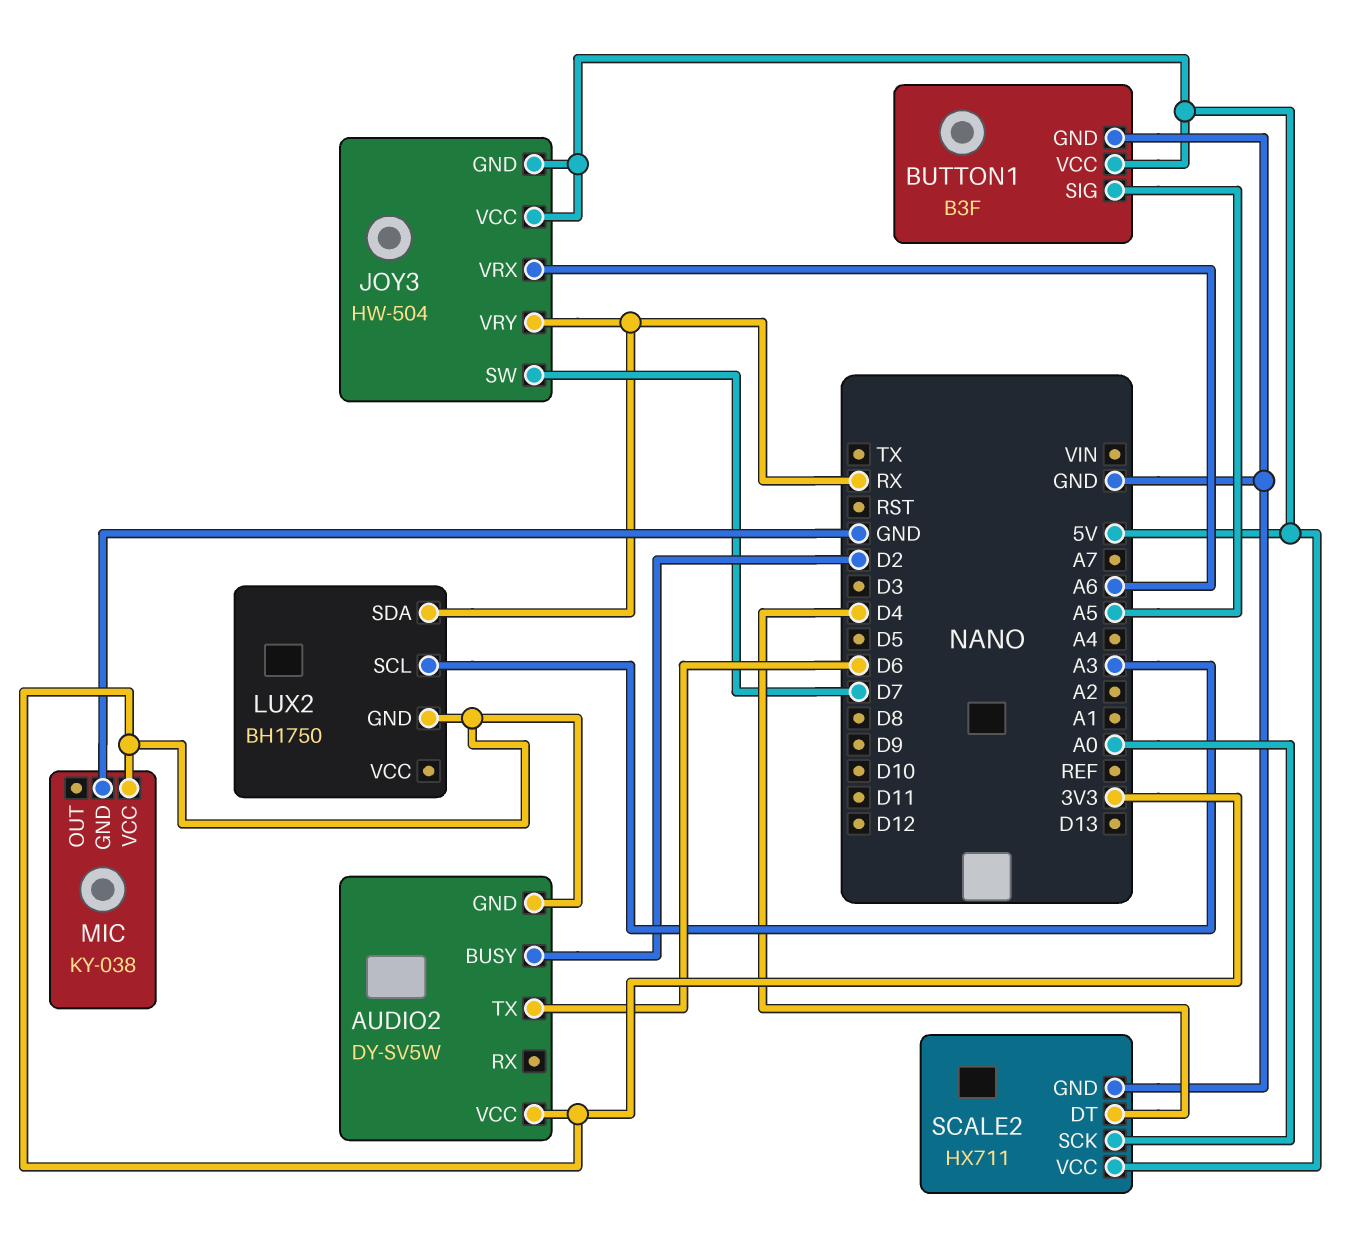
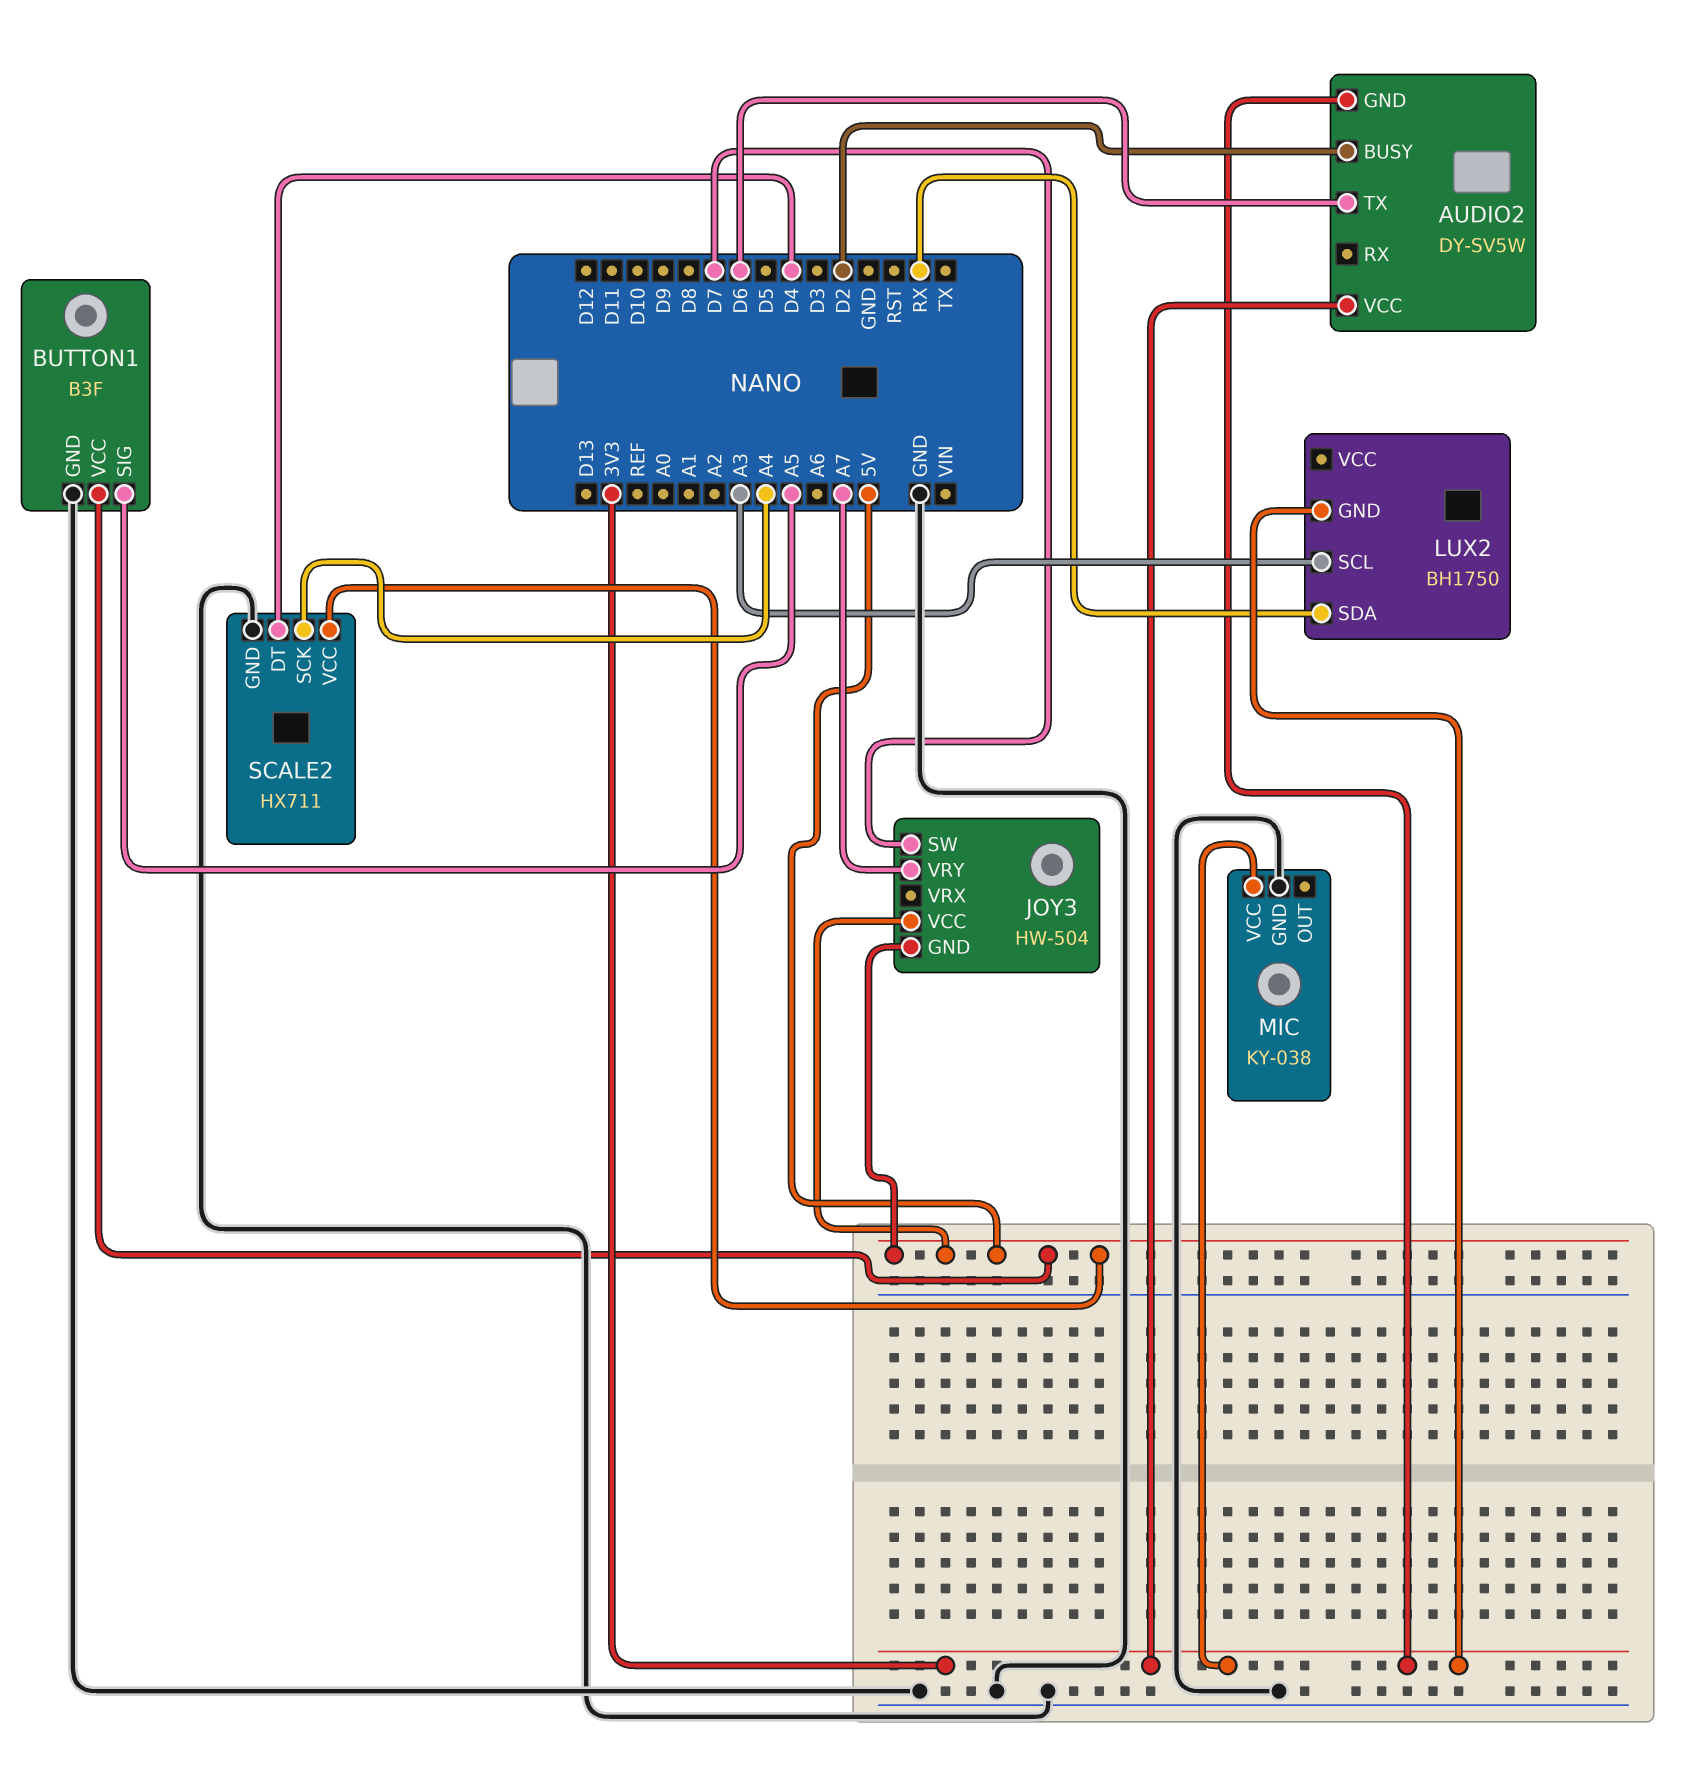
JOY3 pin VRX: A6 -> none
JOY3 pin VRY: RX -> A7
SCALE2 pin SCK: A0 -> A4

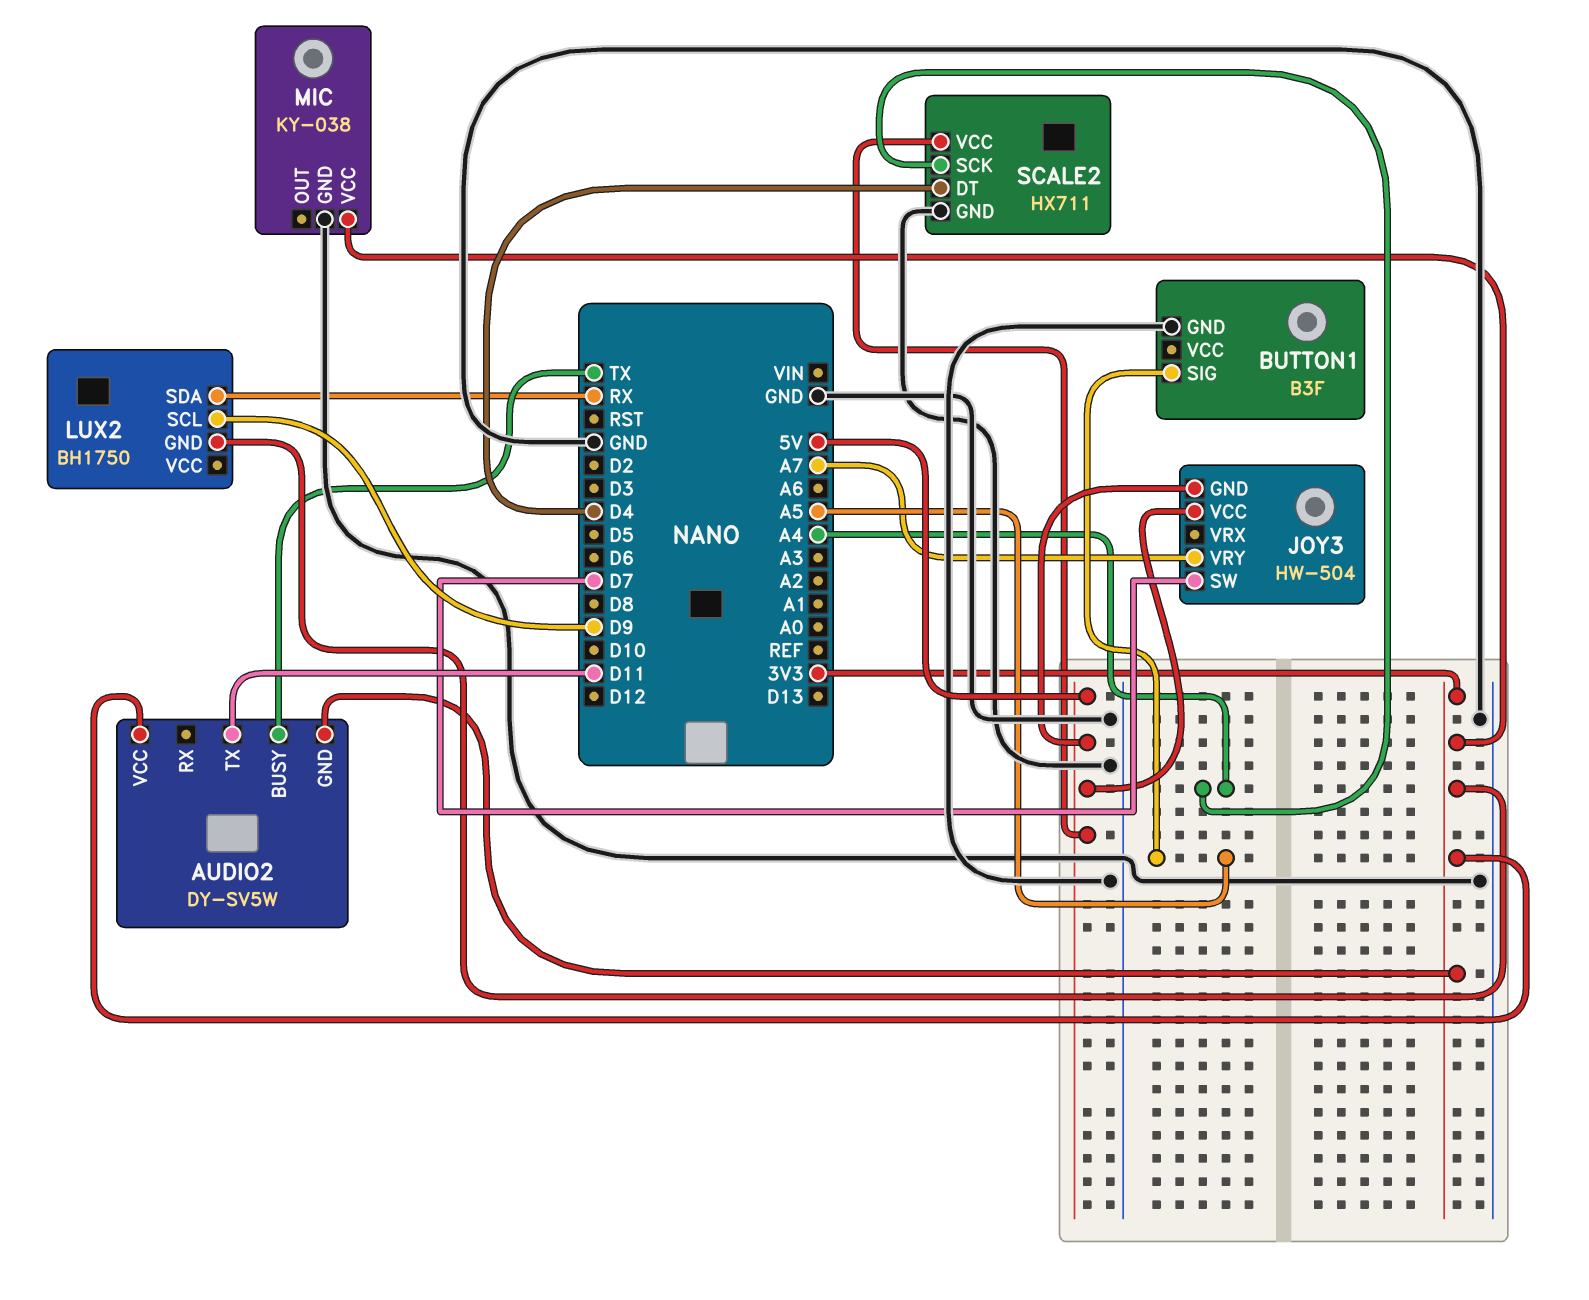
AUDIO2 pin BUSY: D2 -> TX
AUDIO2 pin TX: D6 -> D11
BUTTON1 pin VCC: 5V -> none
LUX2 pin SCL: A3 -> D9

